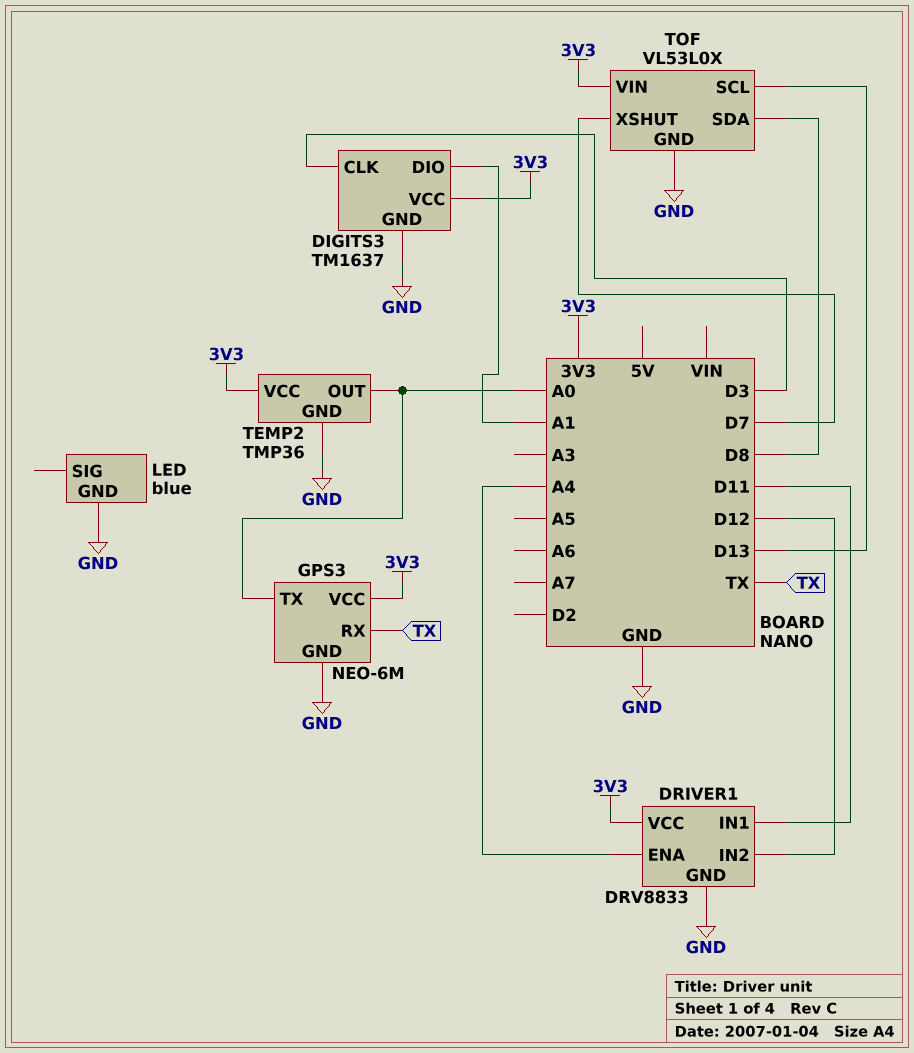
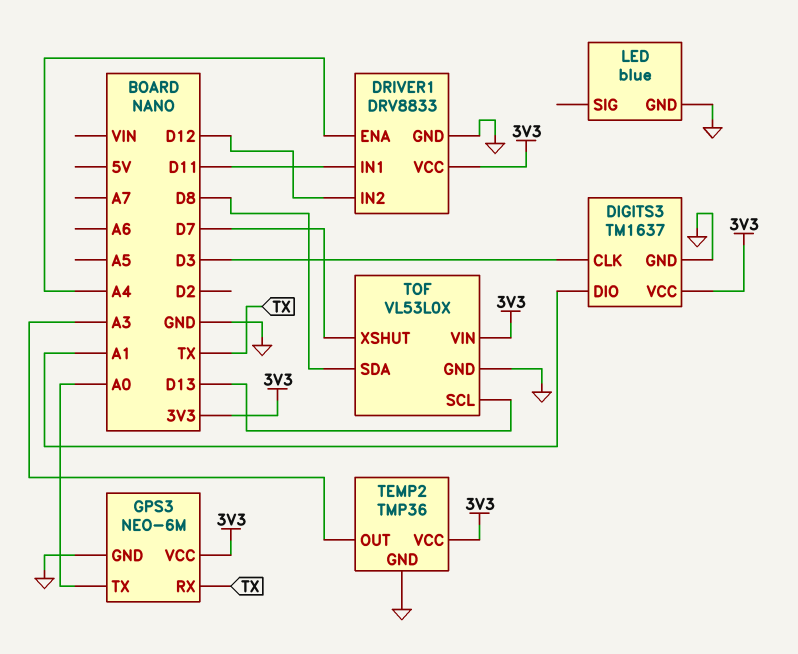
TEMP2 pin OUT: A0 -> A3

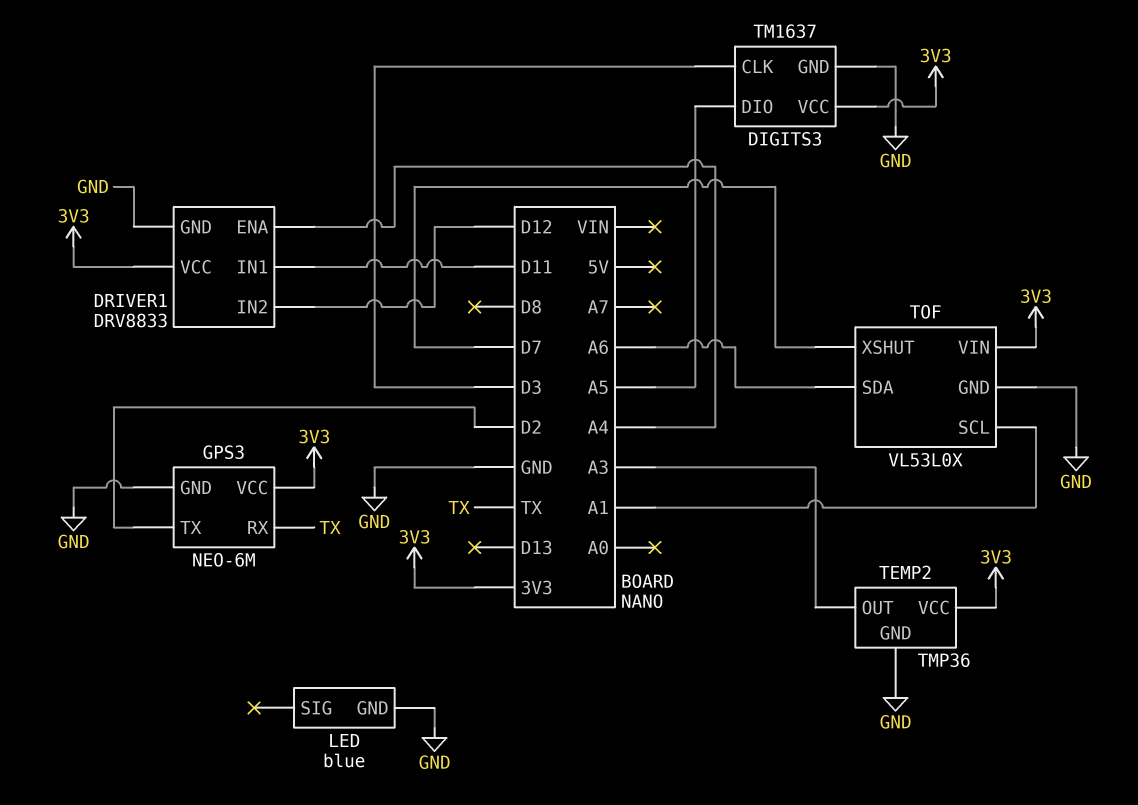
DIGITS3 pin DIO: A1 -> A5
GPS3 pin TX: A0 -> D2
TOF pin SCL: D13 -> A1
TOF pin SDA: D8 -> A6

